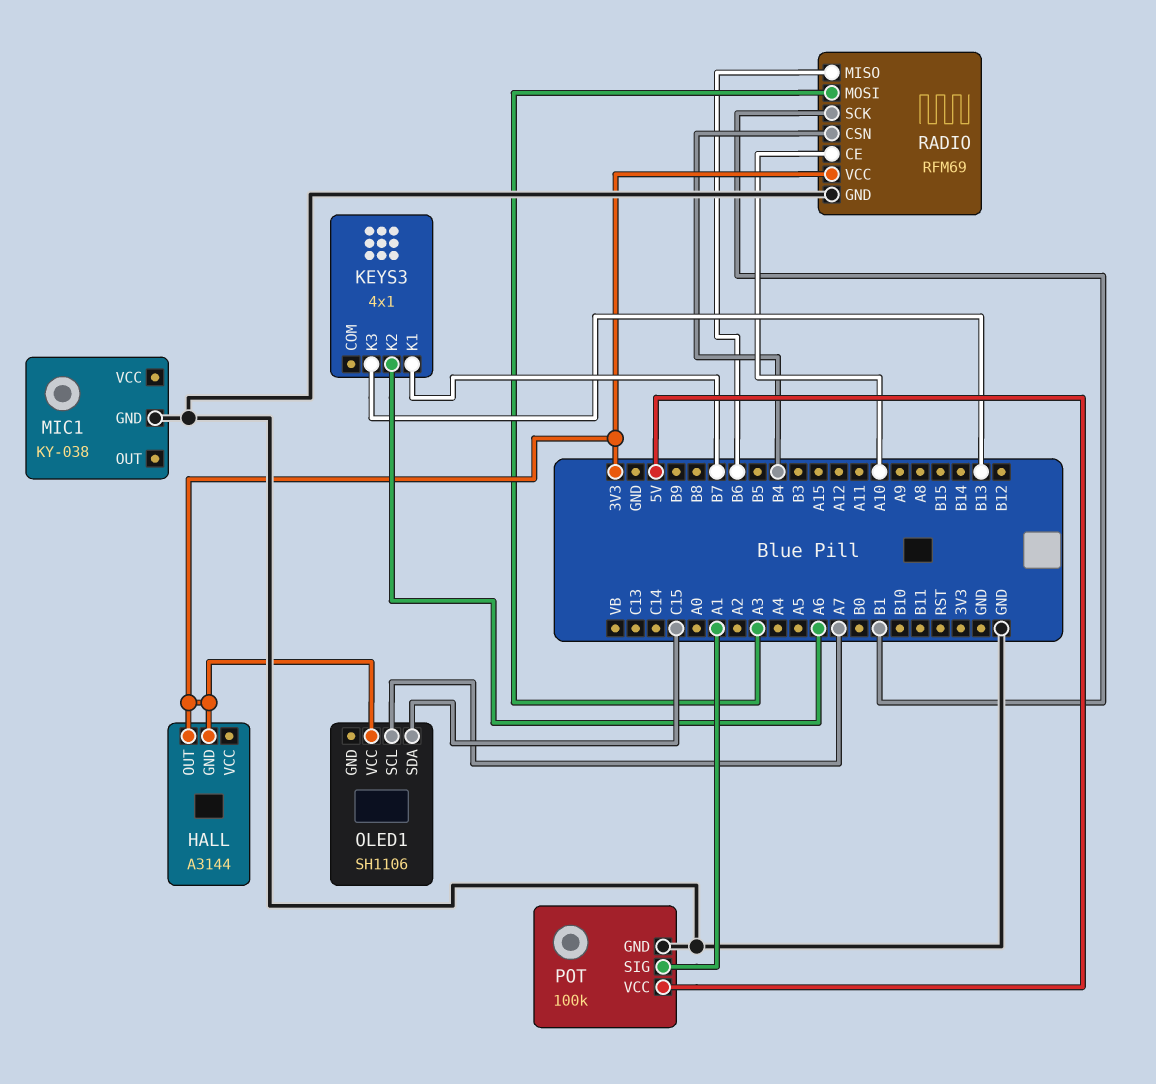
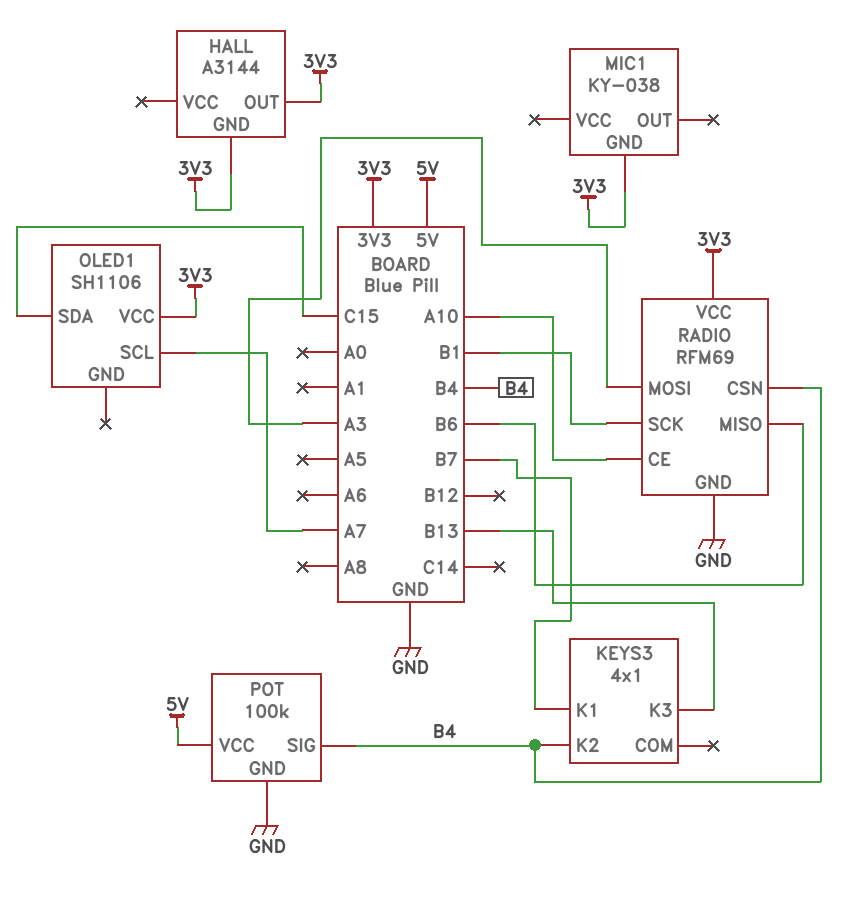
KEYS3 pin K2: A6 -> B4
MIC1 pin GND: GND -> 3V3
POT pin SIG: A1 -> B4

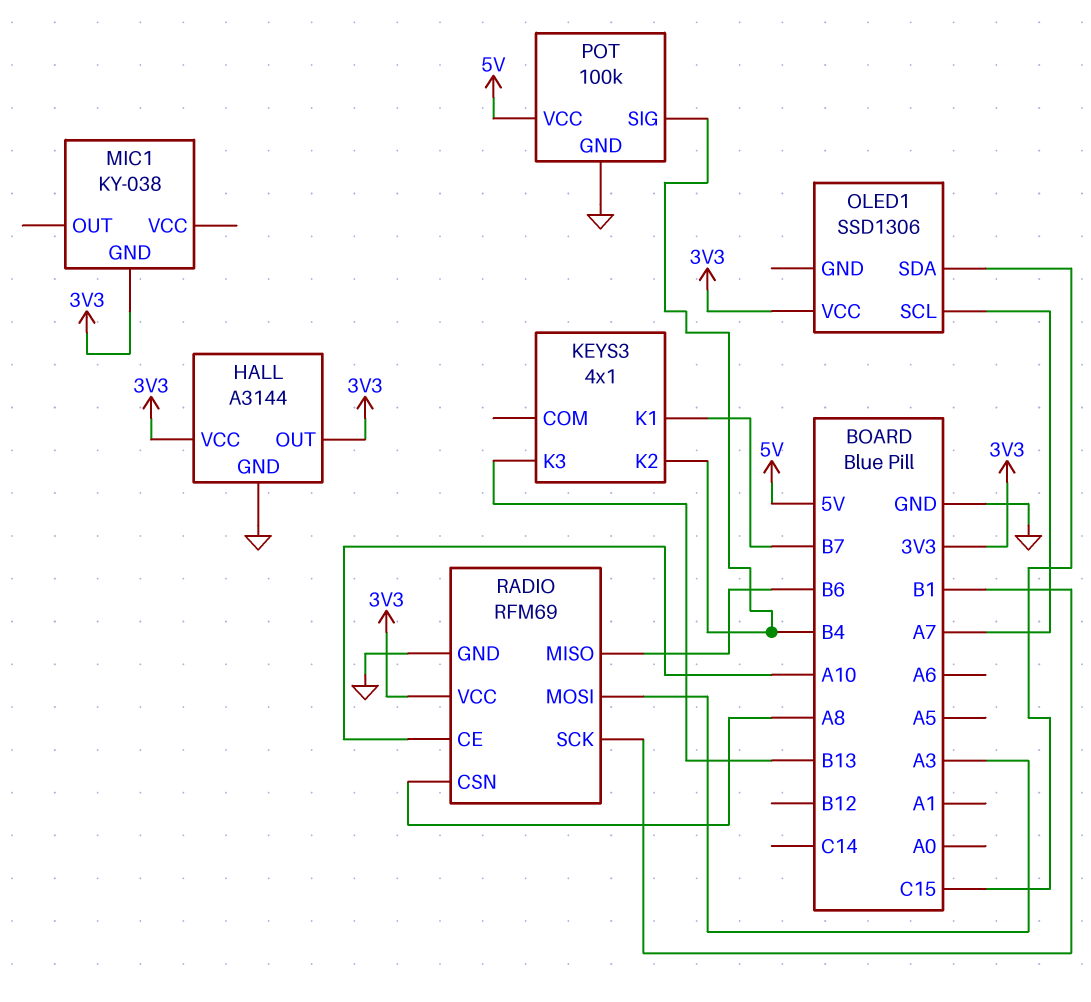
HALL pin GND: 3V3 -> GND
HALL pin VCC: none -> 3V3
OLED1: SH1106 -> SSD1306
RADIO pin CSN: B4 -> A8

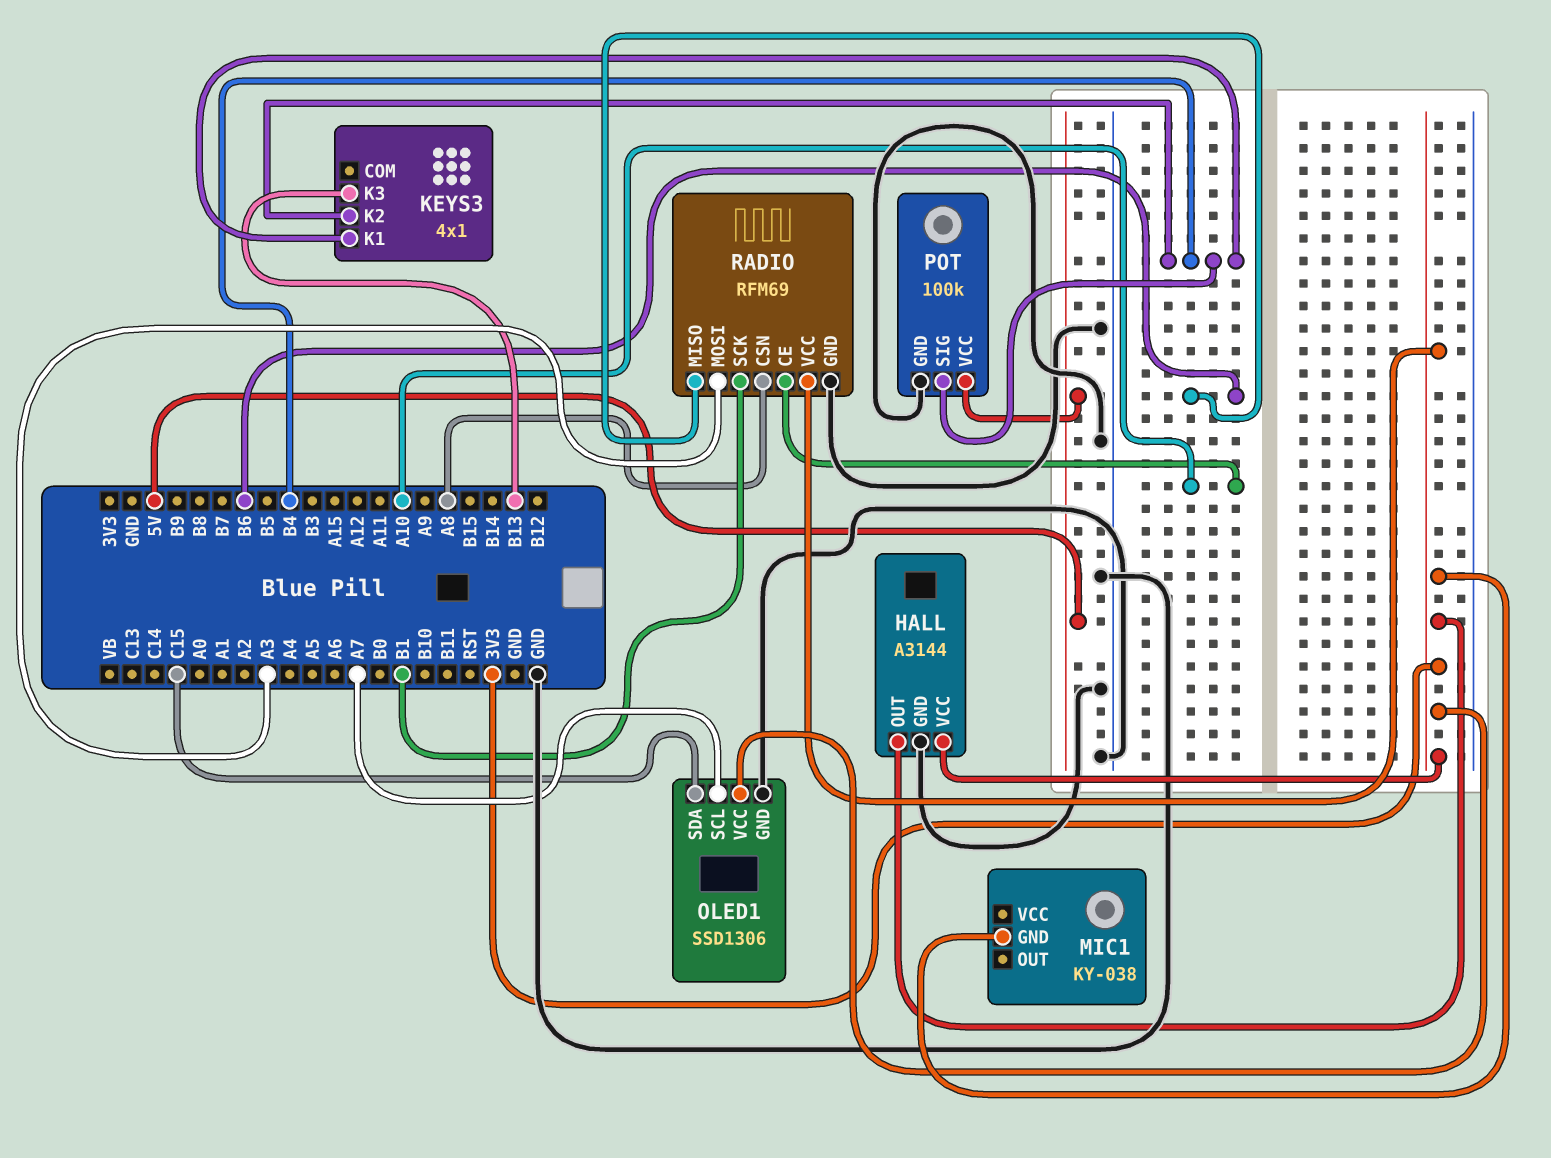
KEYS3 pin K1: B7 -> B4
OLED1 pin GND: none -> GND

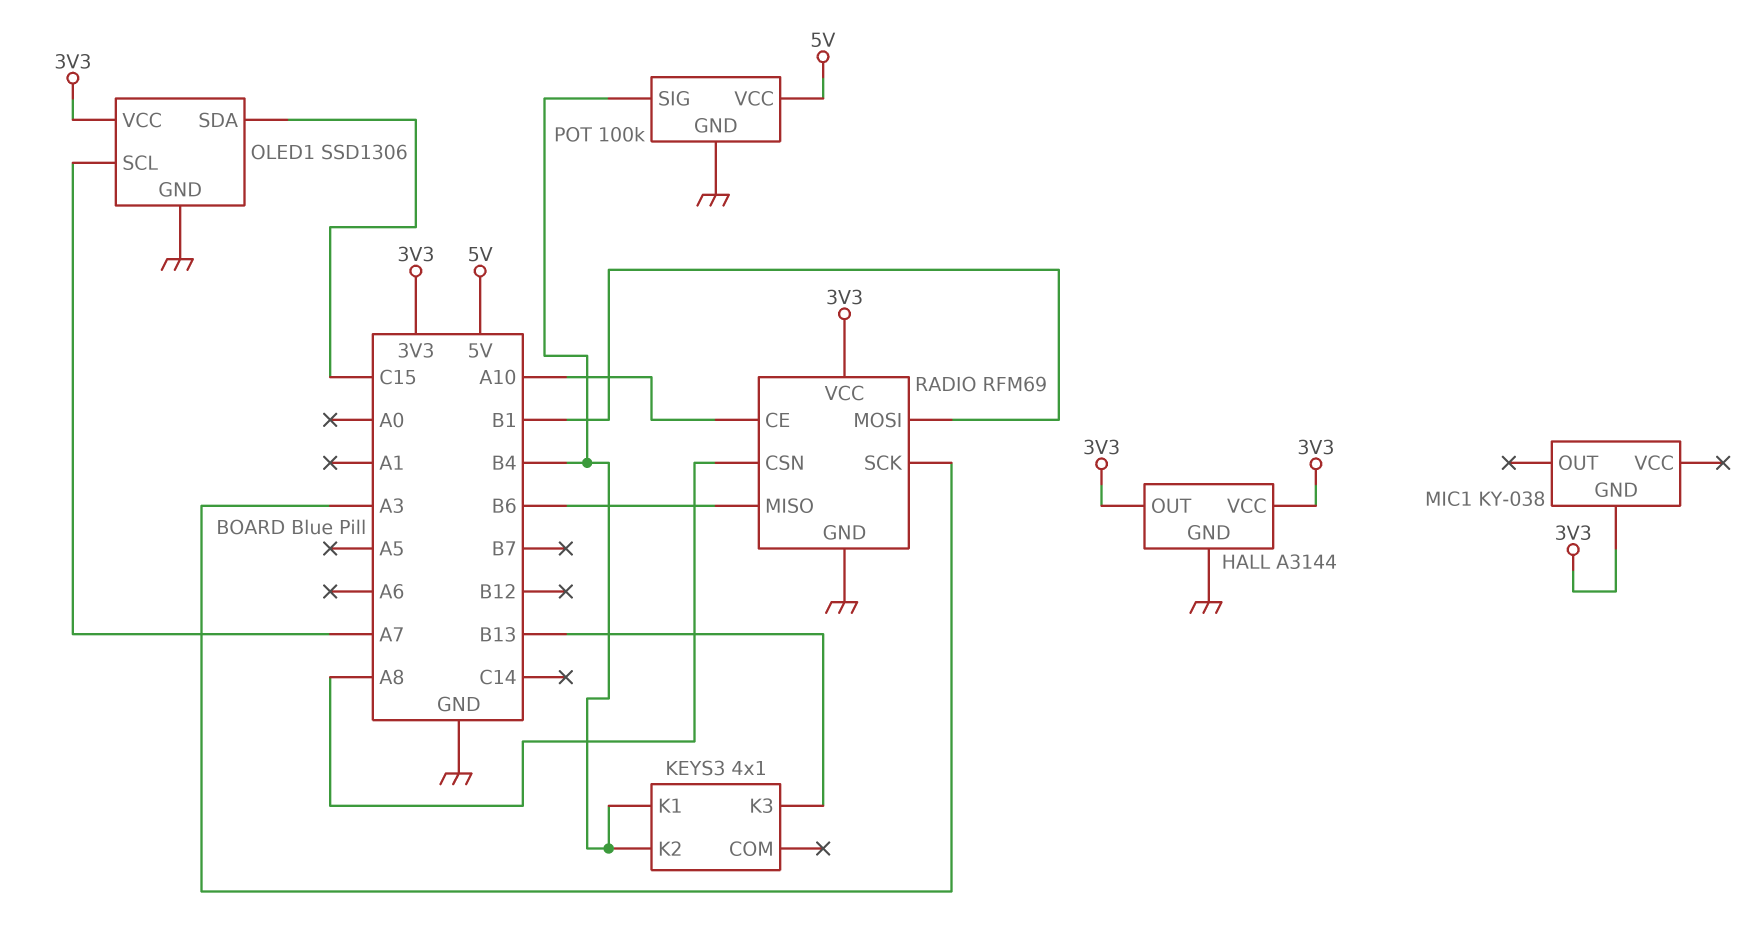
RADIO pin MOSI: A3 -> B1
RADIO pin SCK: B1 -> A3

